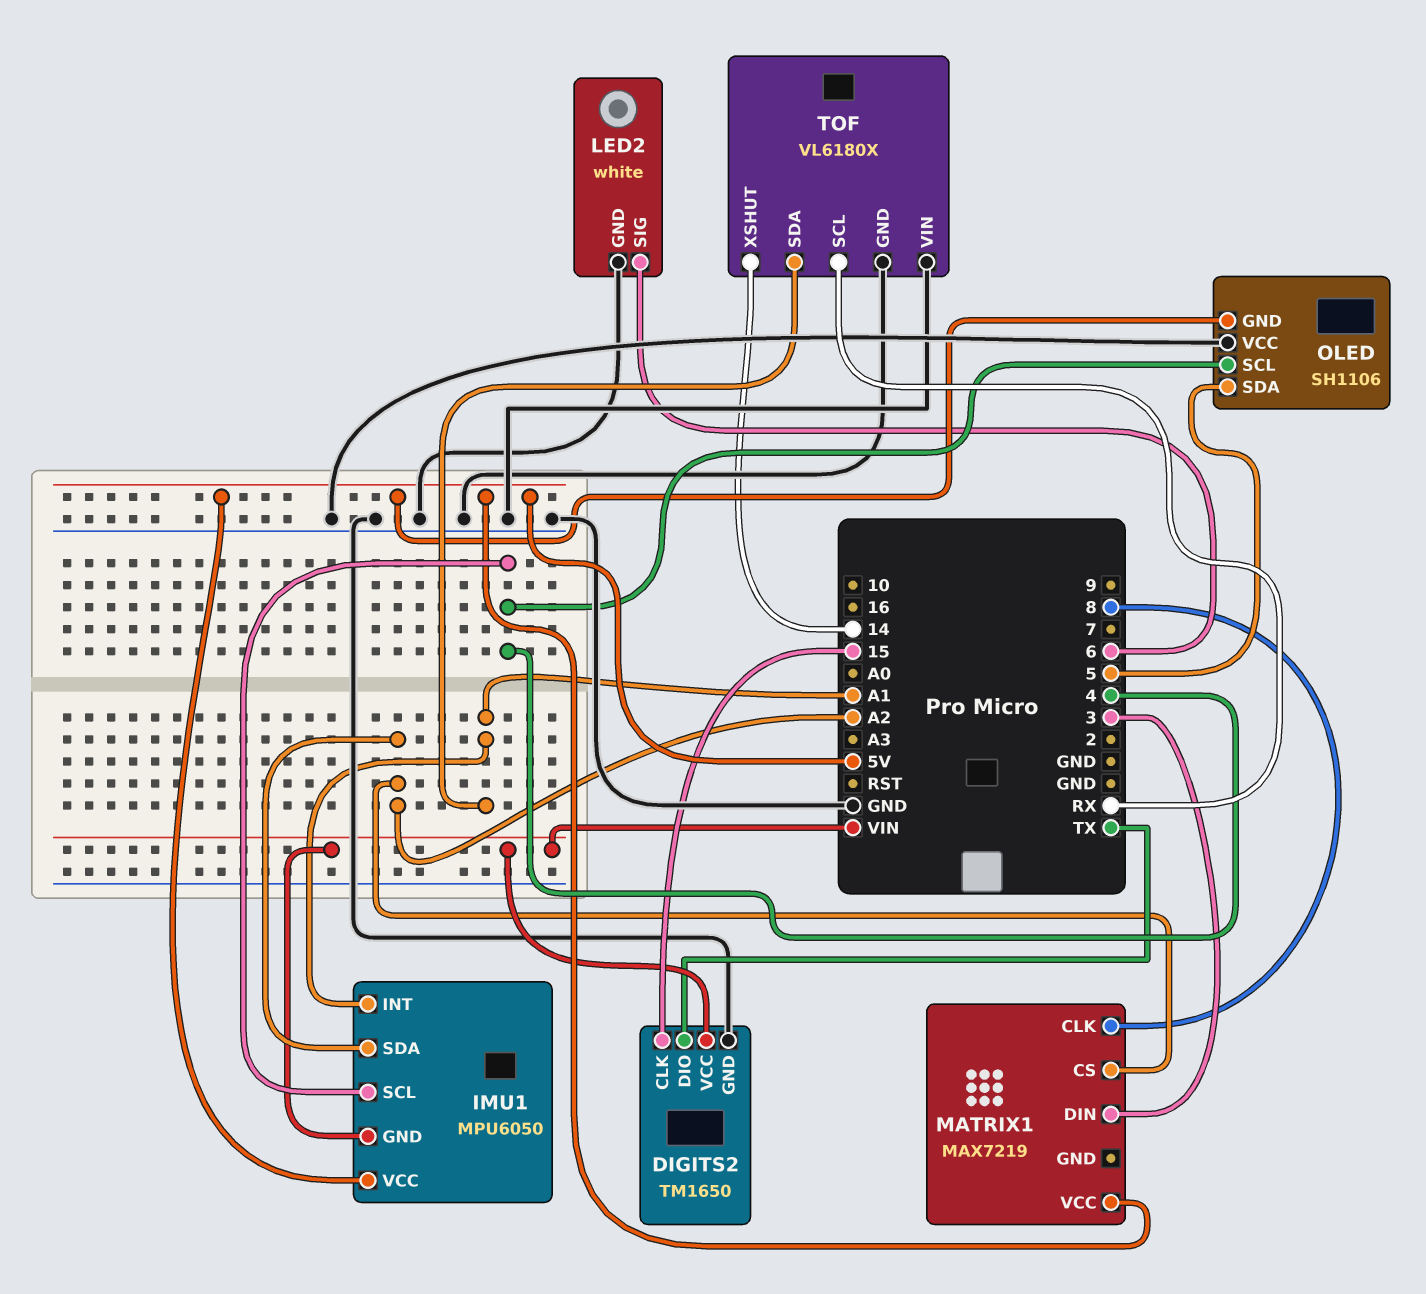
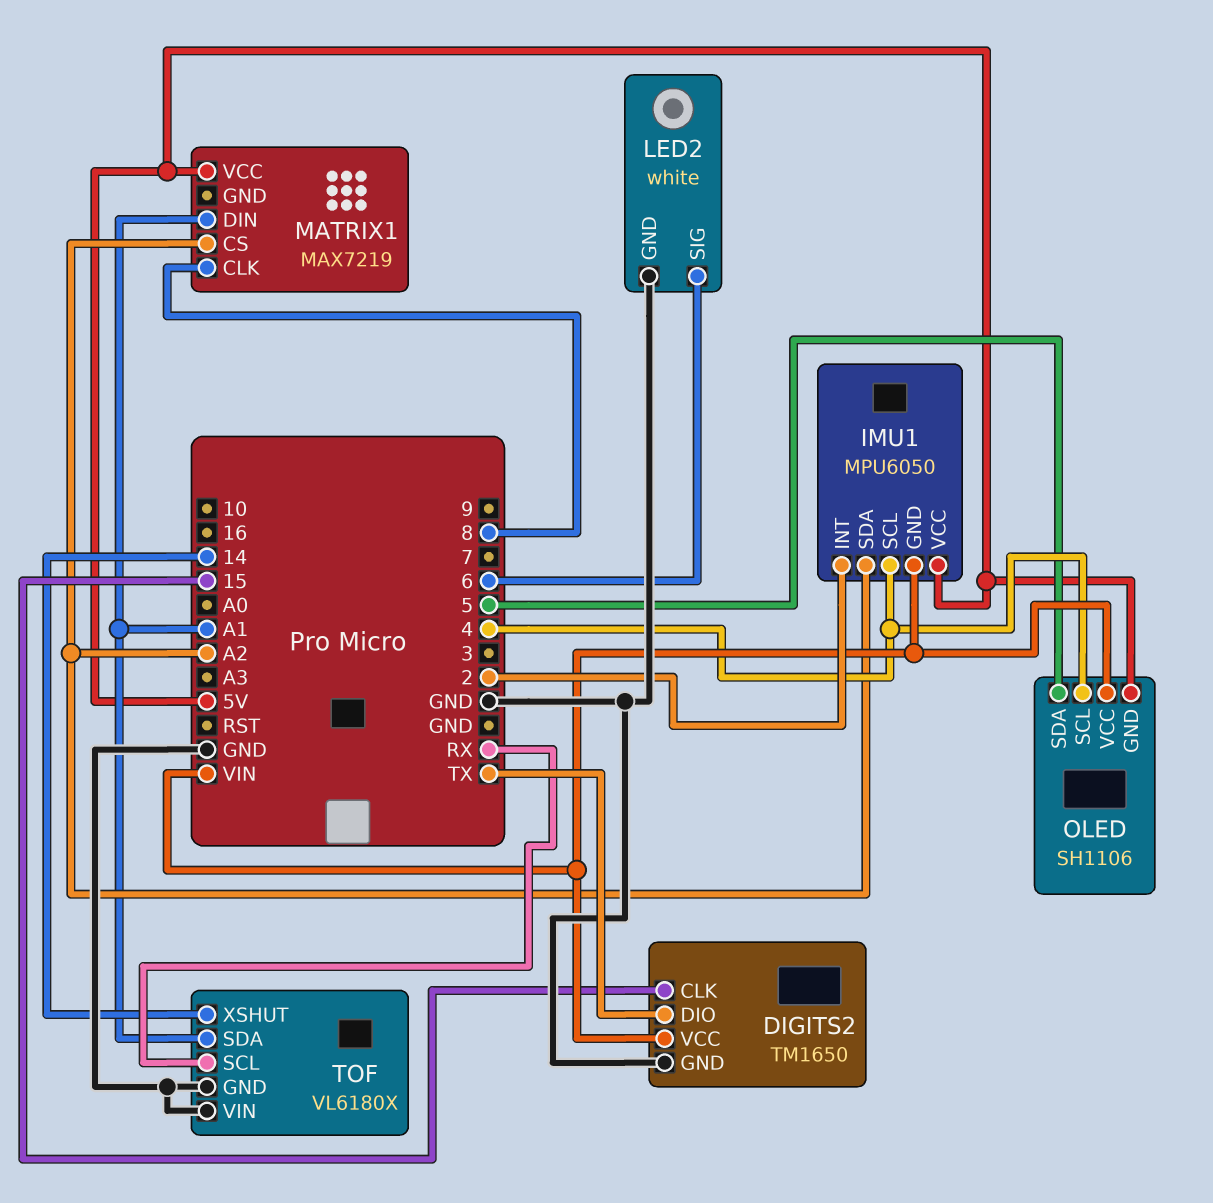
IMU1 pin INT: A1 -> 2
MATRIX1 pin DIN: 3 -> A1
OLED pin VCC: GND -> VIN

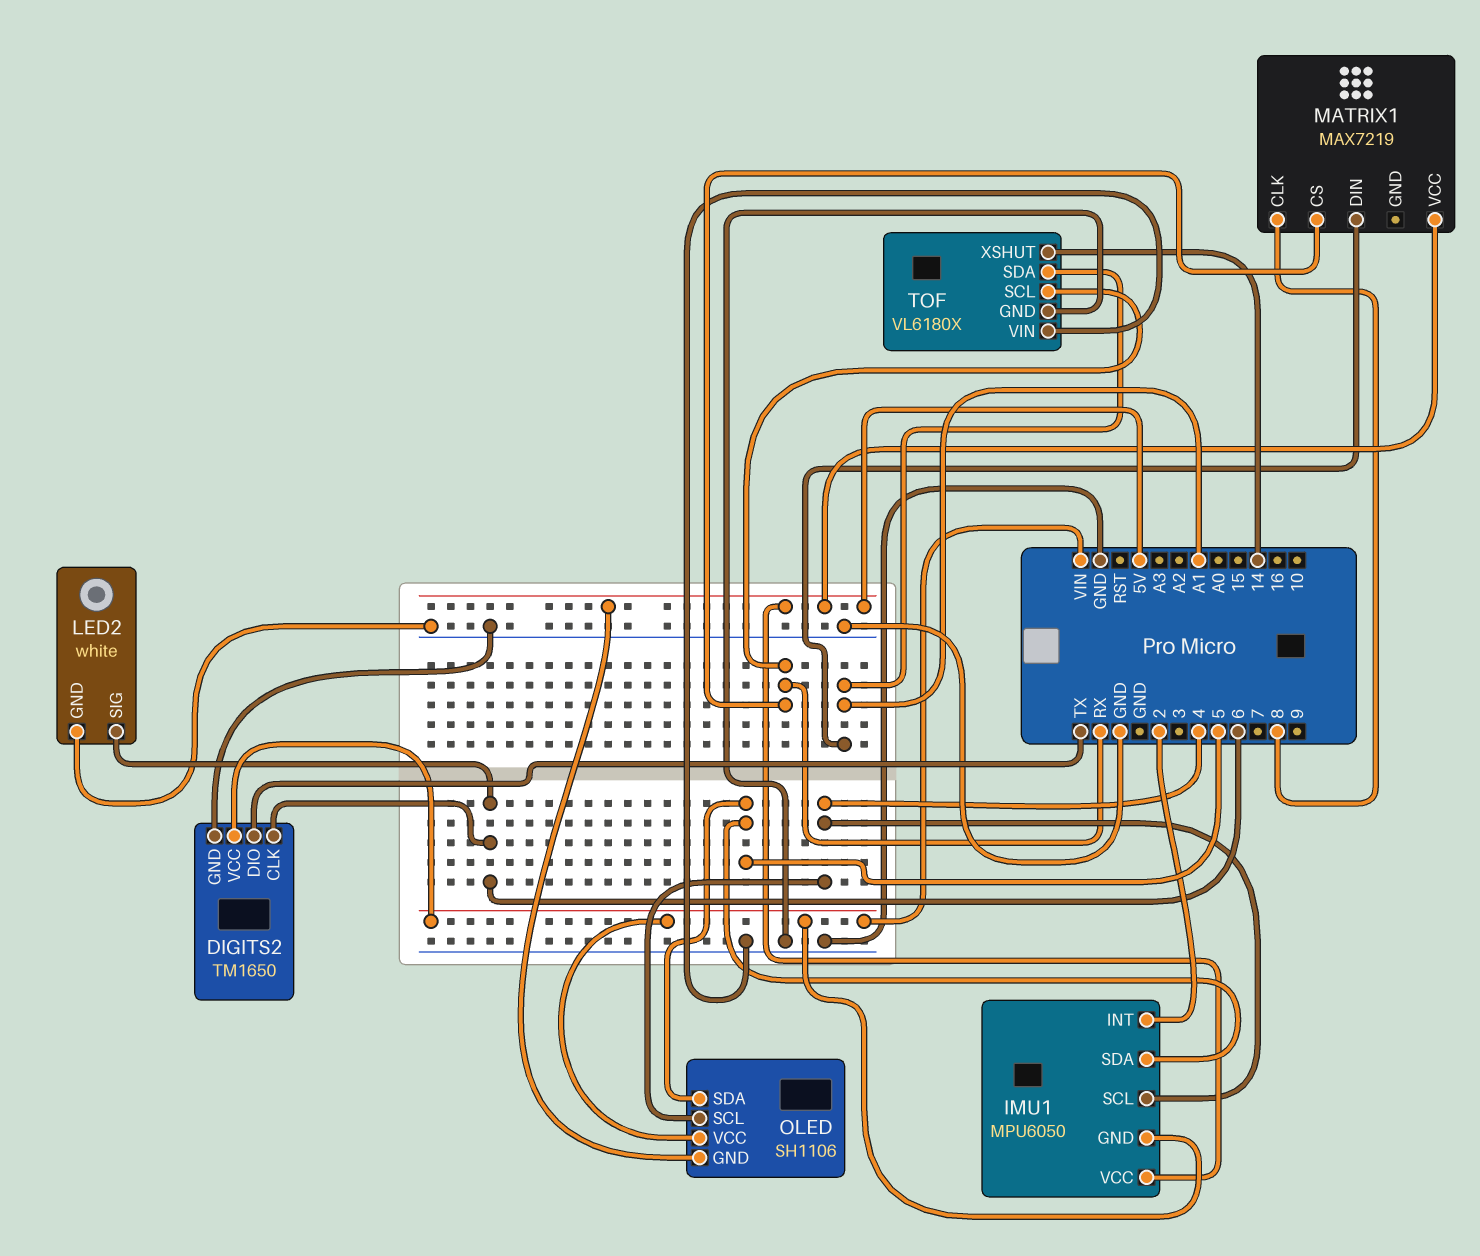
DIGITS2 pin CLK: 15 -> 6
IMU1 pin SDA: A2 -> 5
MATRIX1 pin CS: A2 -> RX

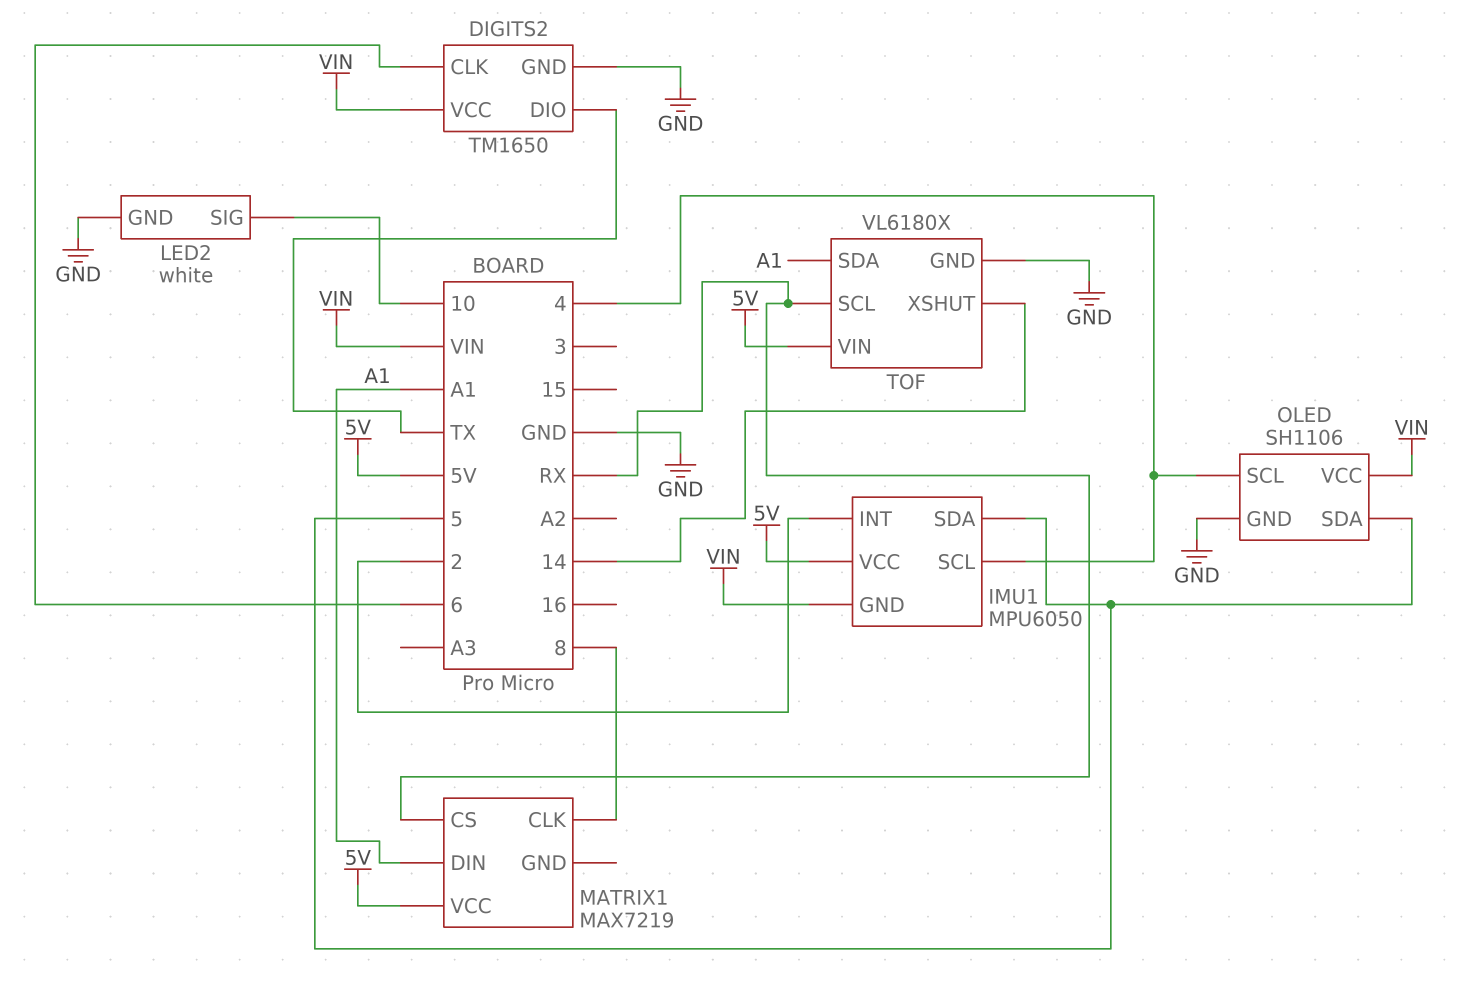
LED2 pin SIG: 6 -> 10
OLED pin GND: 5V -> GND
TOF pin VIN: GND -> 5V

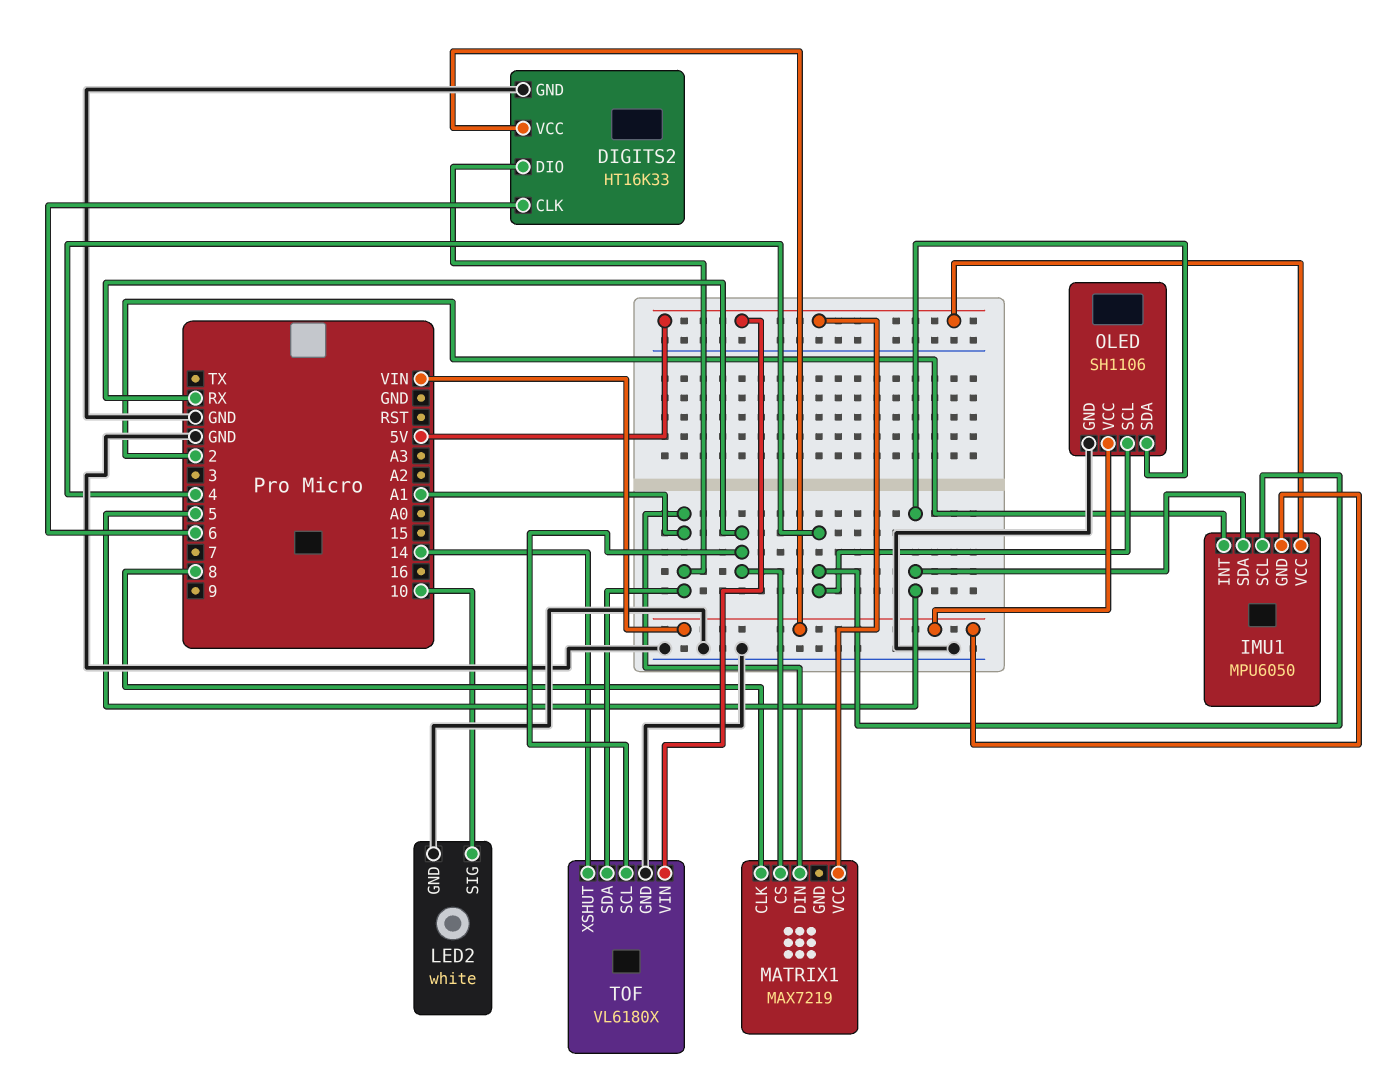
DIGITS2: TM1650 -> HT16K33
DIGITS2 pin DIO: TX -> A1

